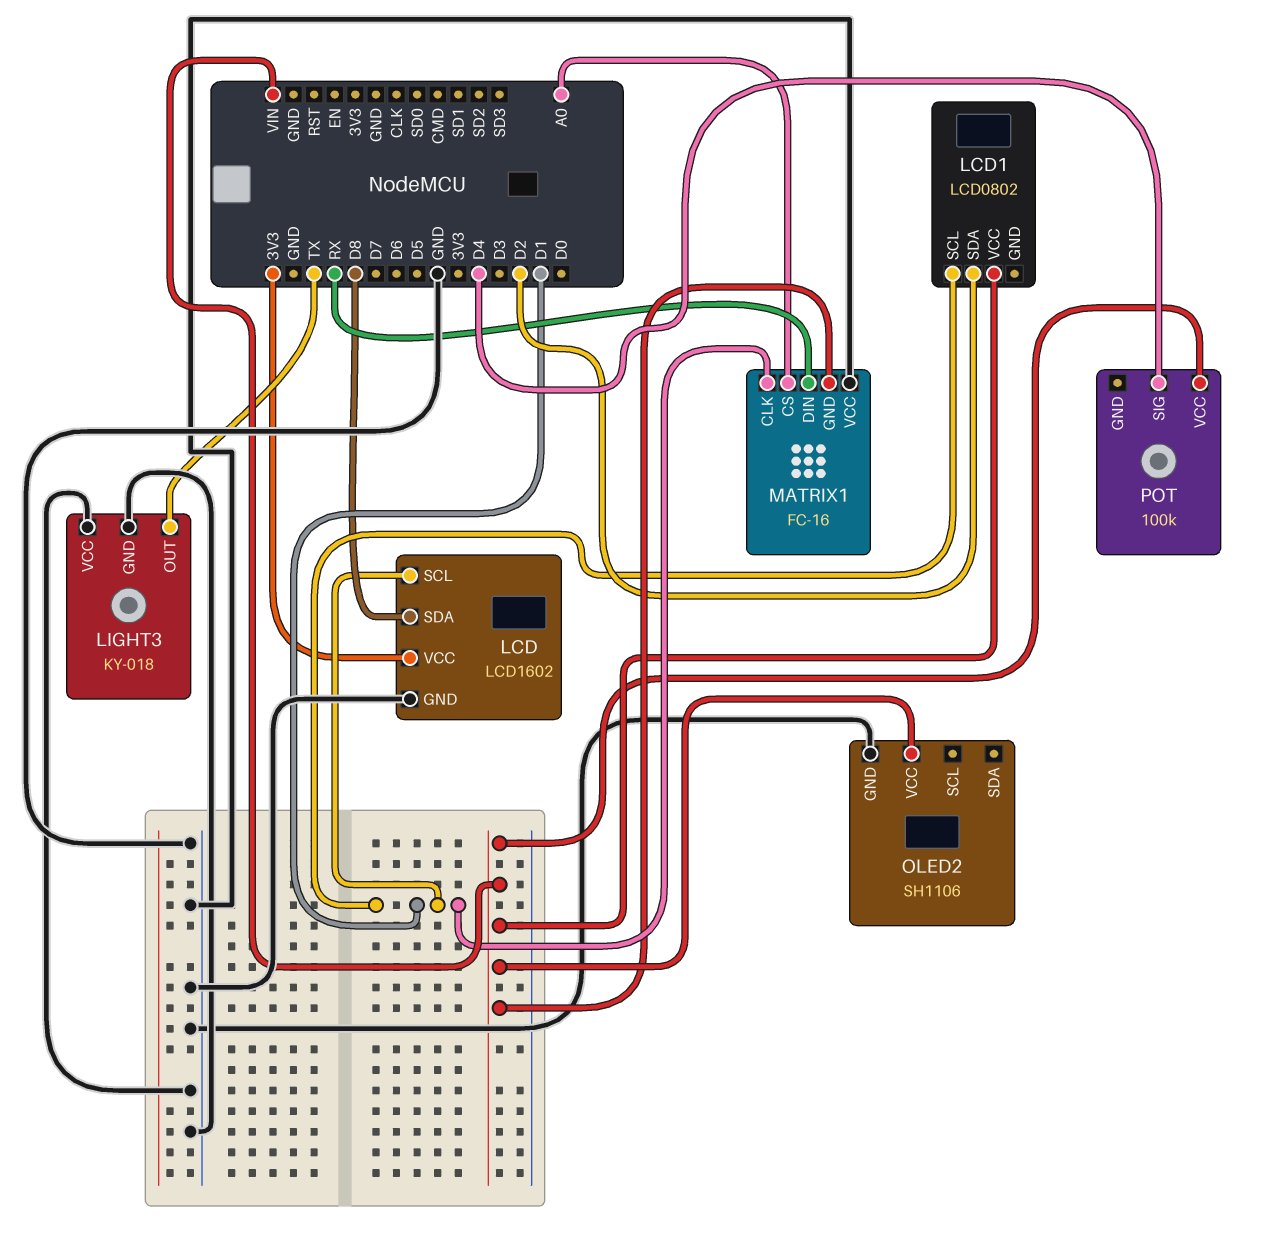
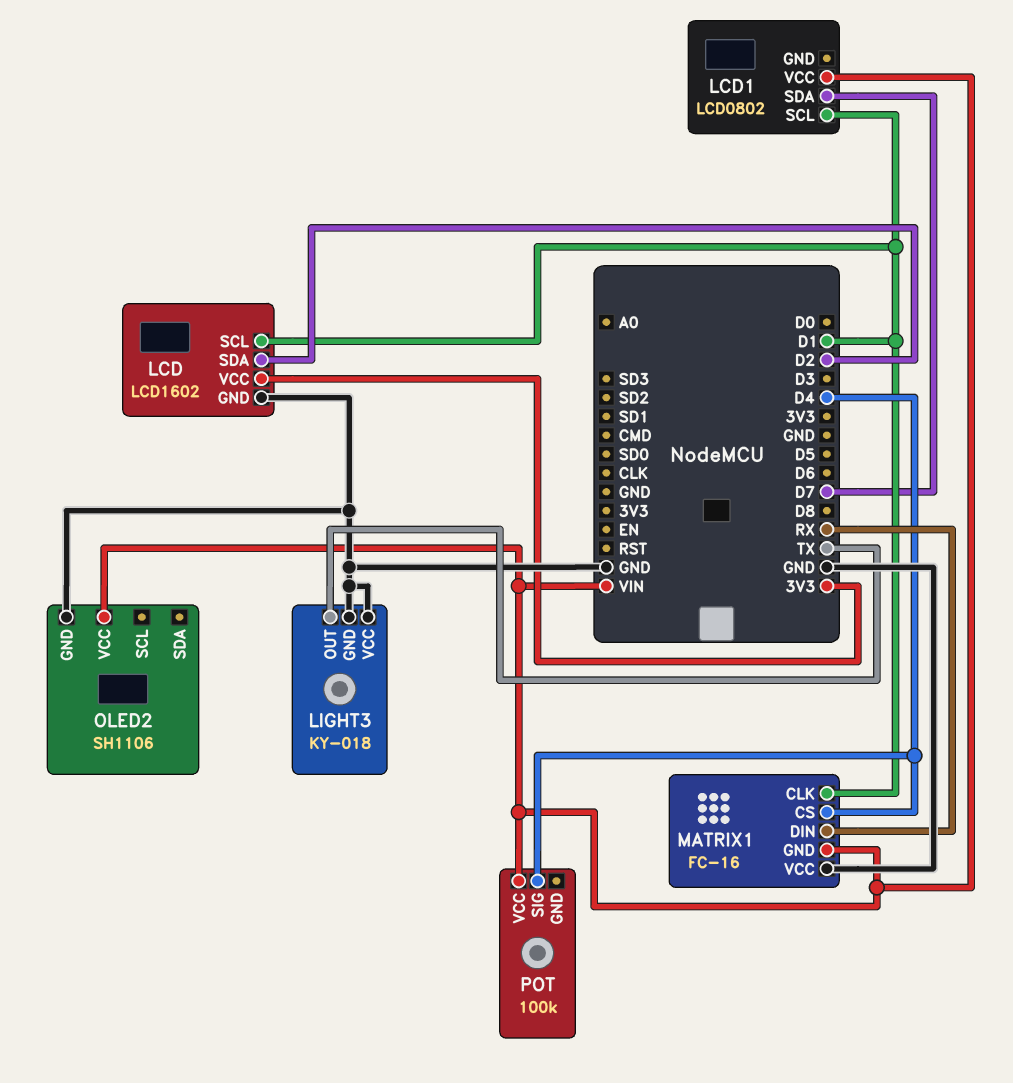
LCD pin SDA: D8 -> D2
LCD1 pin SDA: D2 -> D7
MATRIX1 pin CS: A0 -> D4

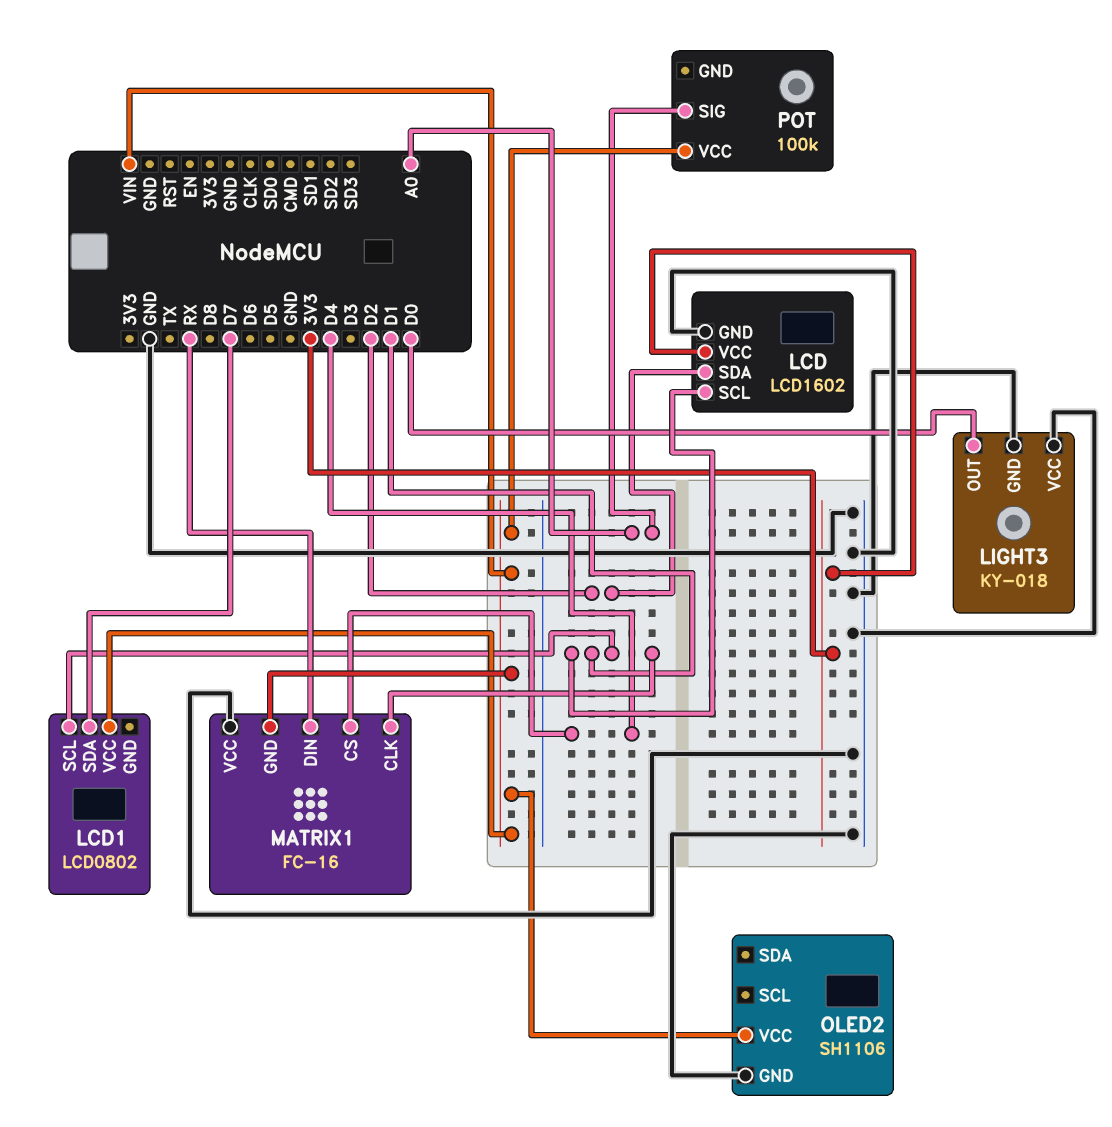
LIGHT3 pin OUT: TX -> D0
POT pin SIG: D4 -> A0

